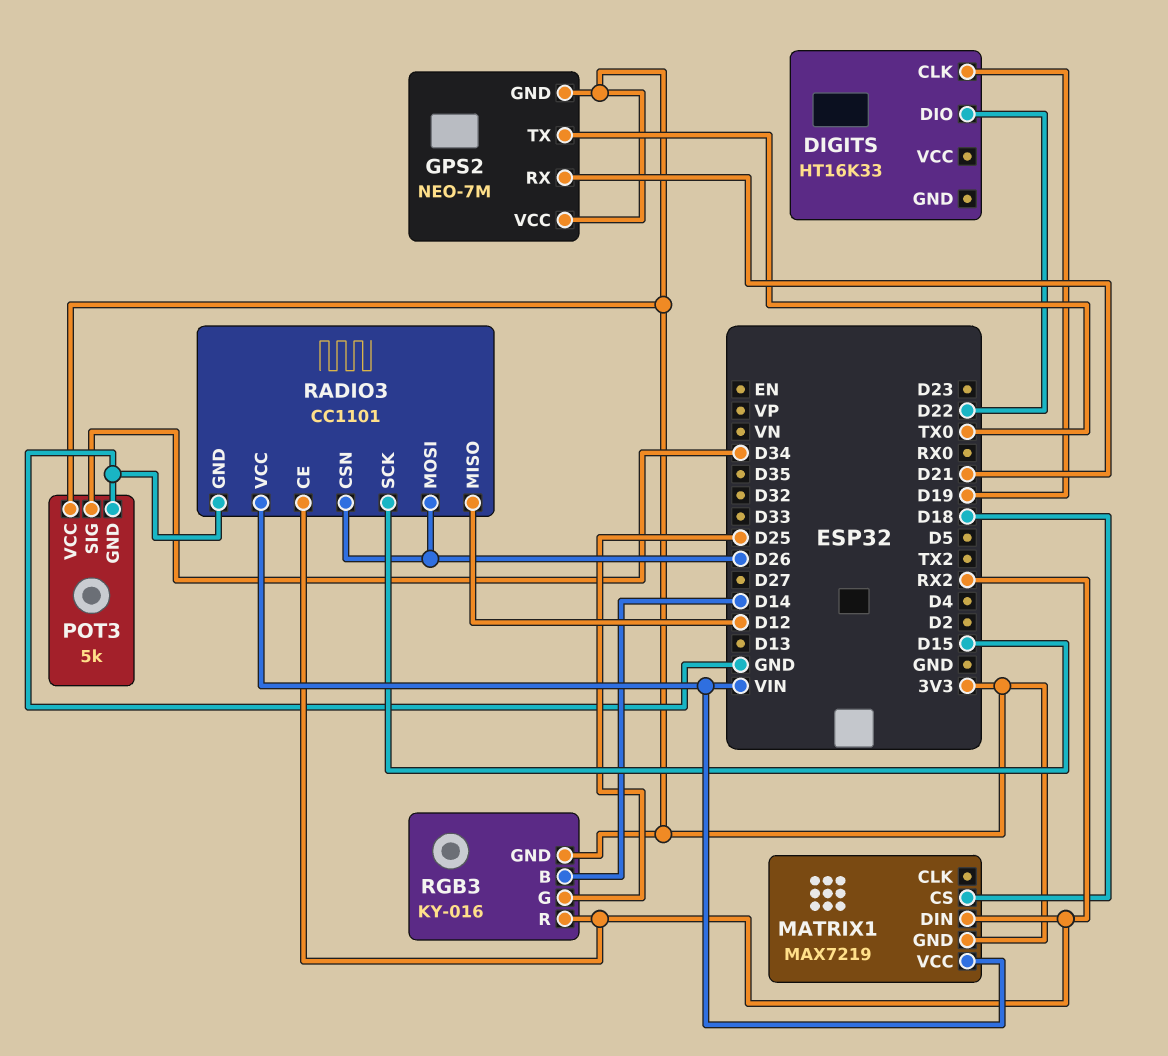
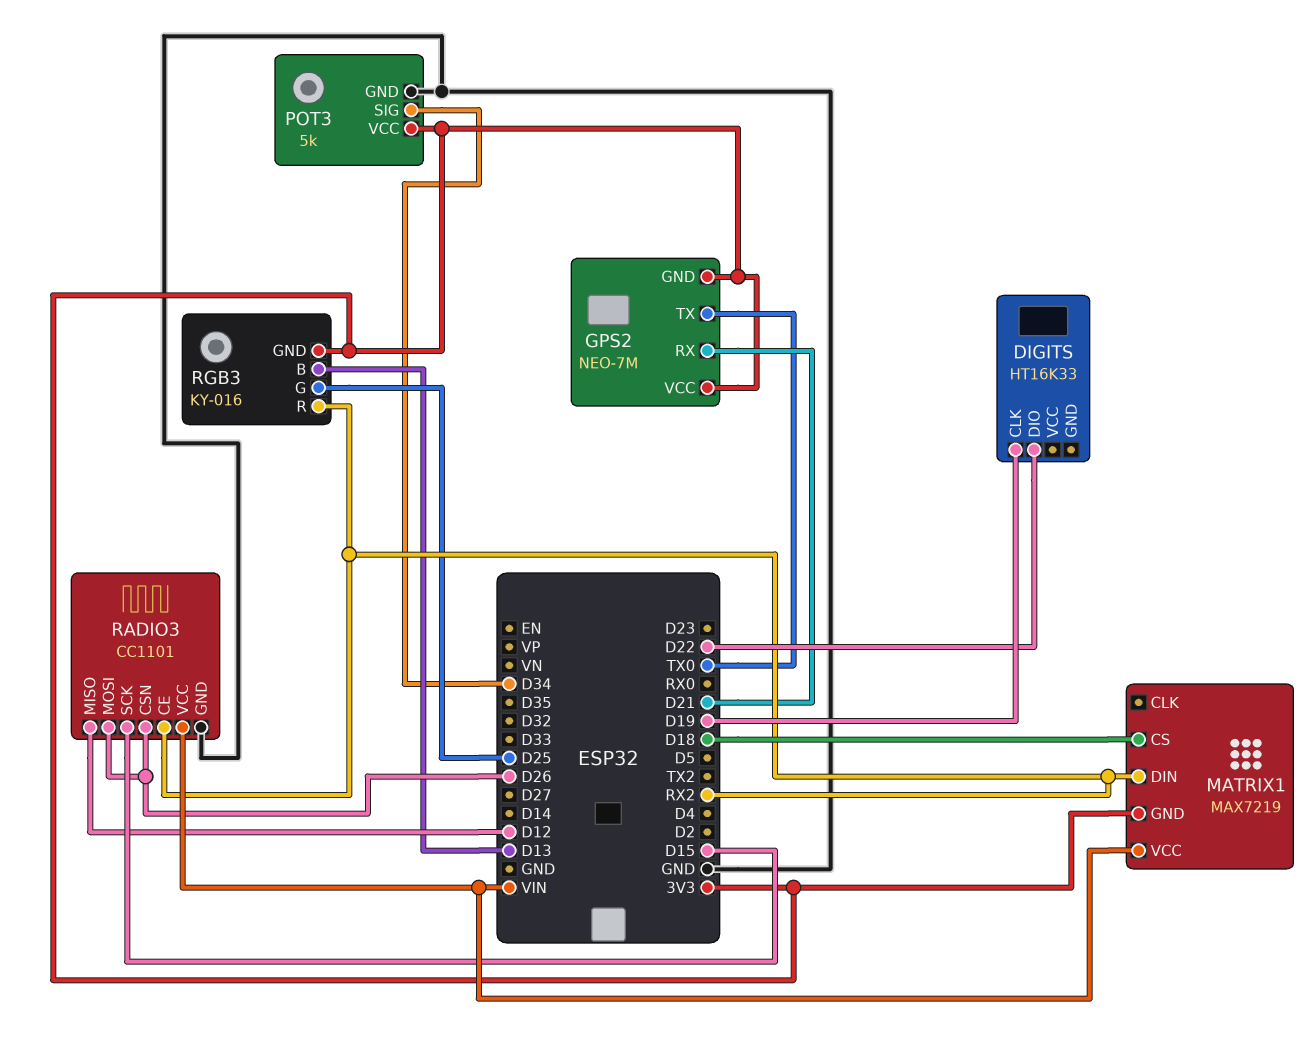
RGB3 pin B: D14 -> D13

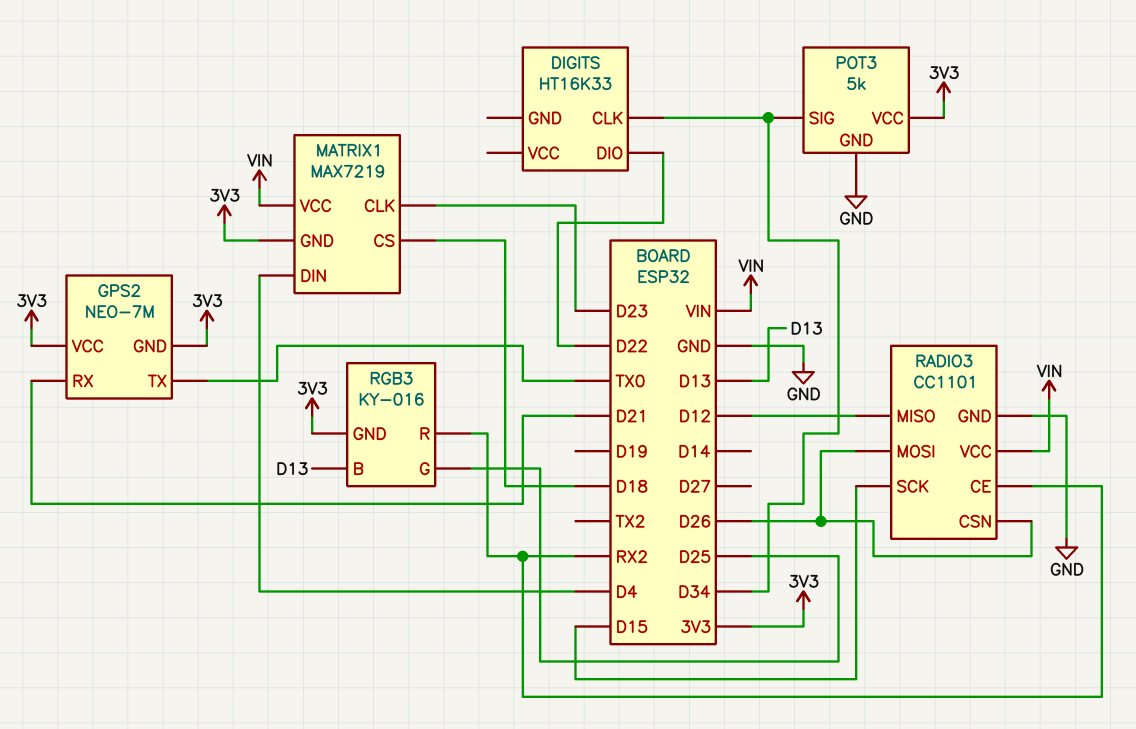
DIGITS pin CLK: D19 -> D34
MATRIX1 pin CLK: none -> D23
MATRIX1 pin DIN: RX2 -> D4

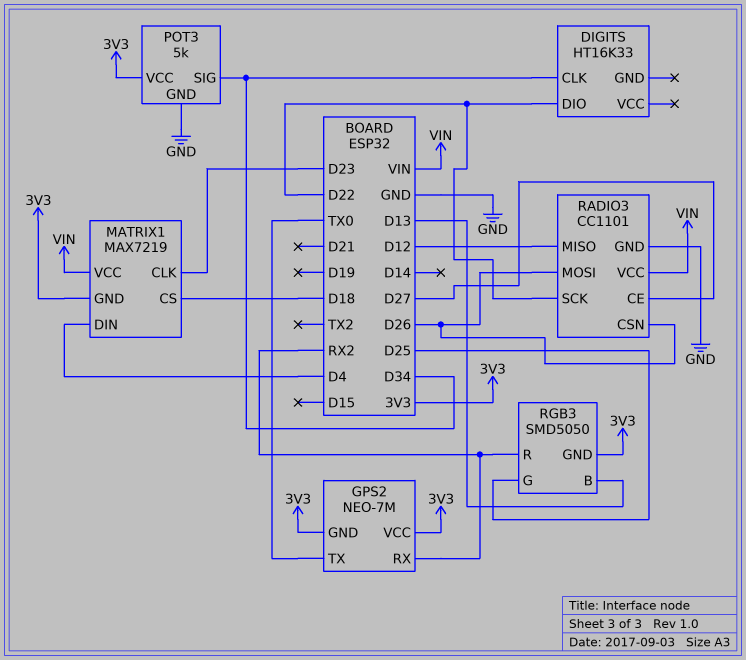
GPS2 pin RX: D21 -> RX2
RADIO3 pin CE: RX2 -> D27
RADIO3 pin SCK: D15 -> D22
RGB3: KY-016 -> SMD5050

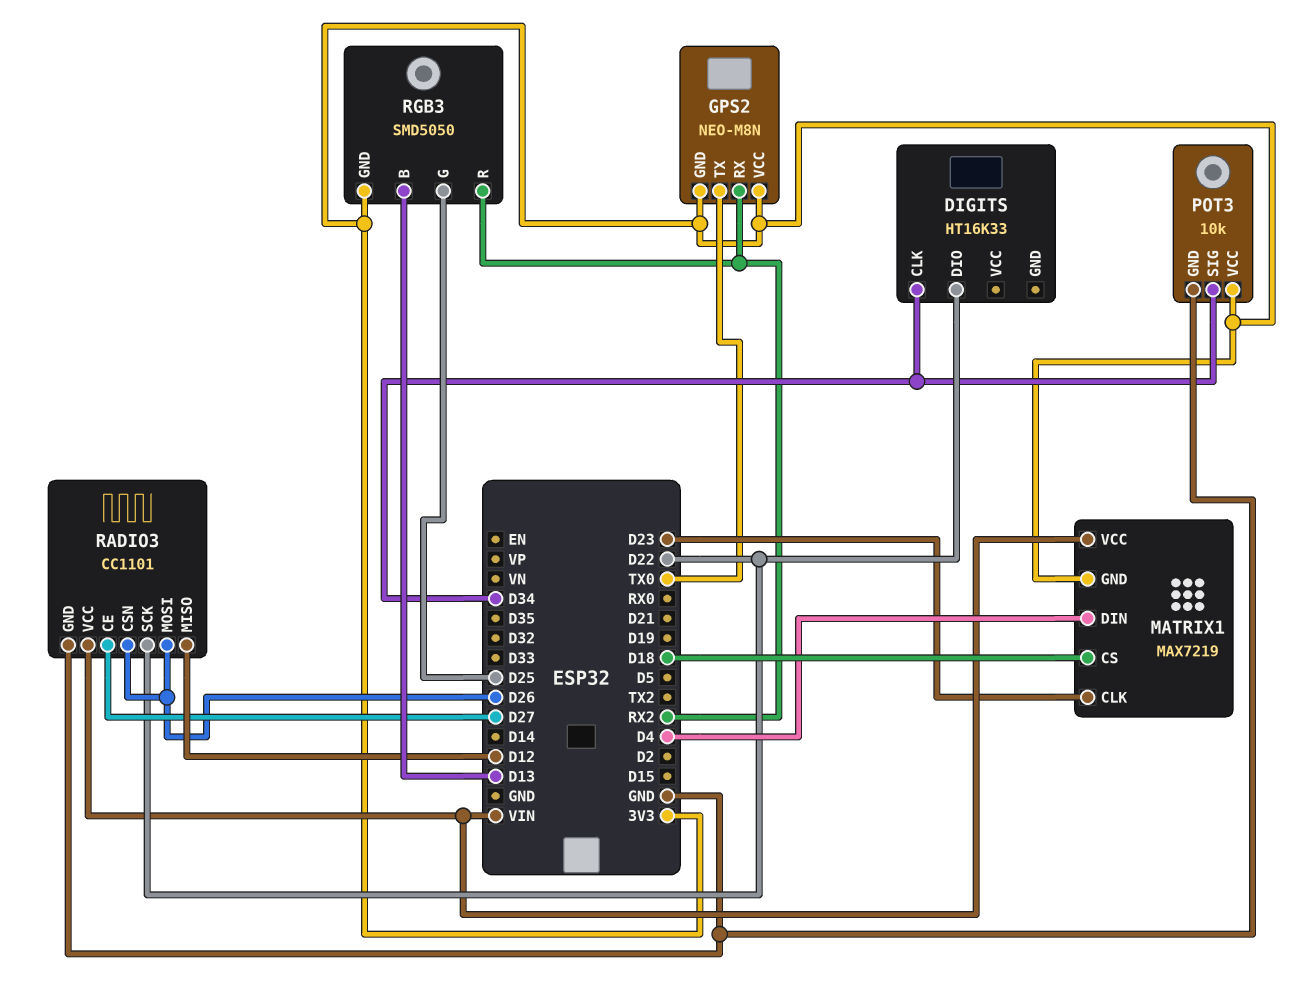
GPS2: NEO-7M -> NEO-M8N
POT3: 5k -> 10k

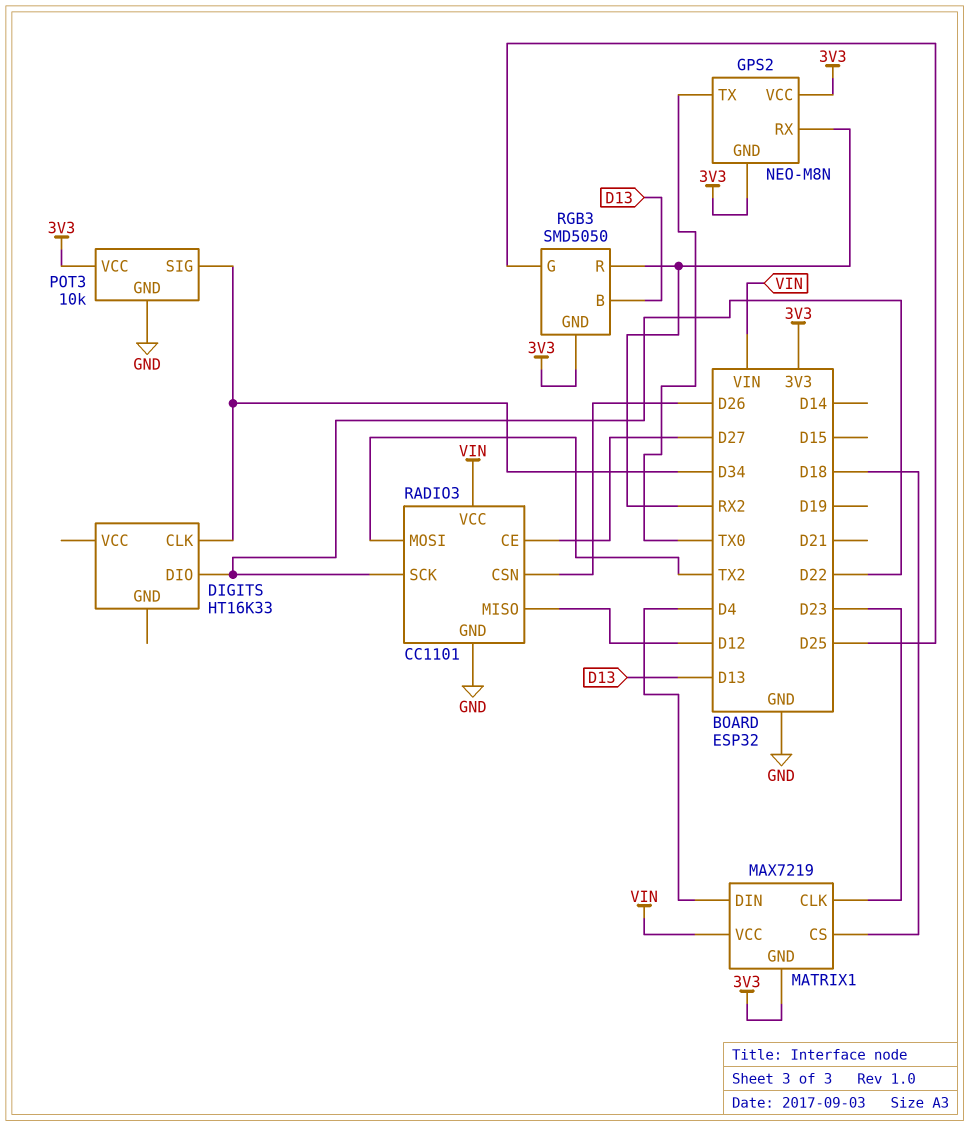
RADIO3 pin MOSI: D26 -> TX2

